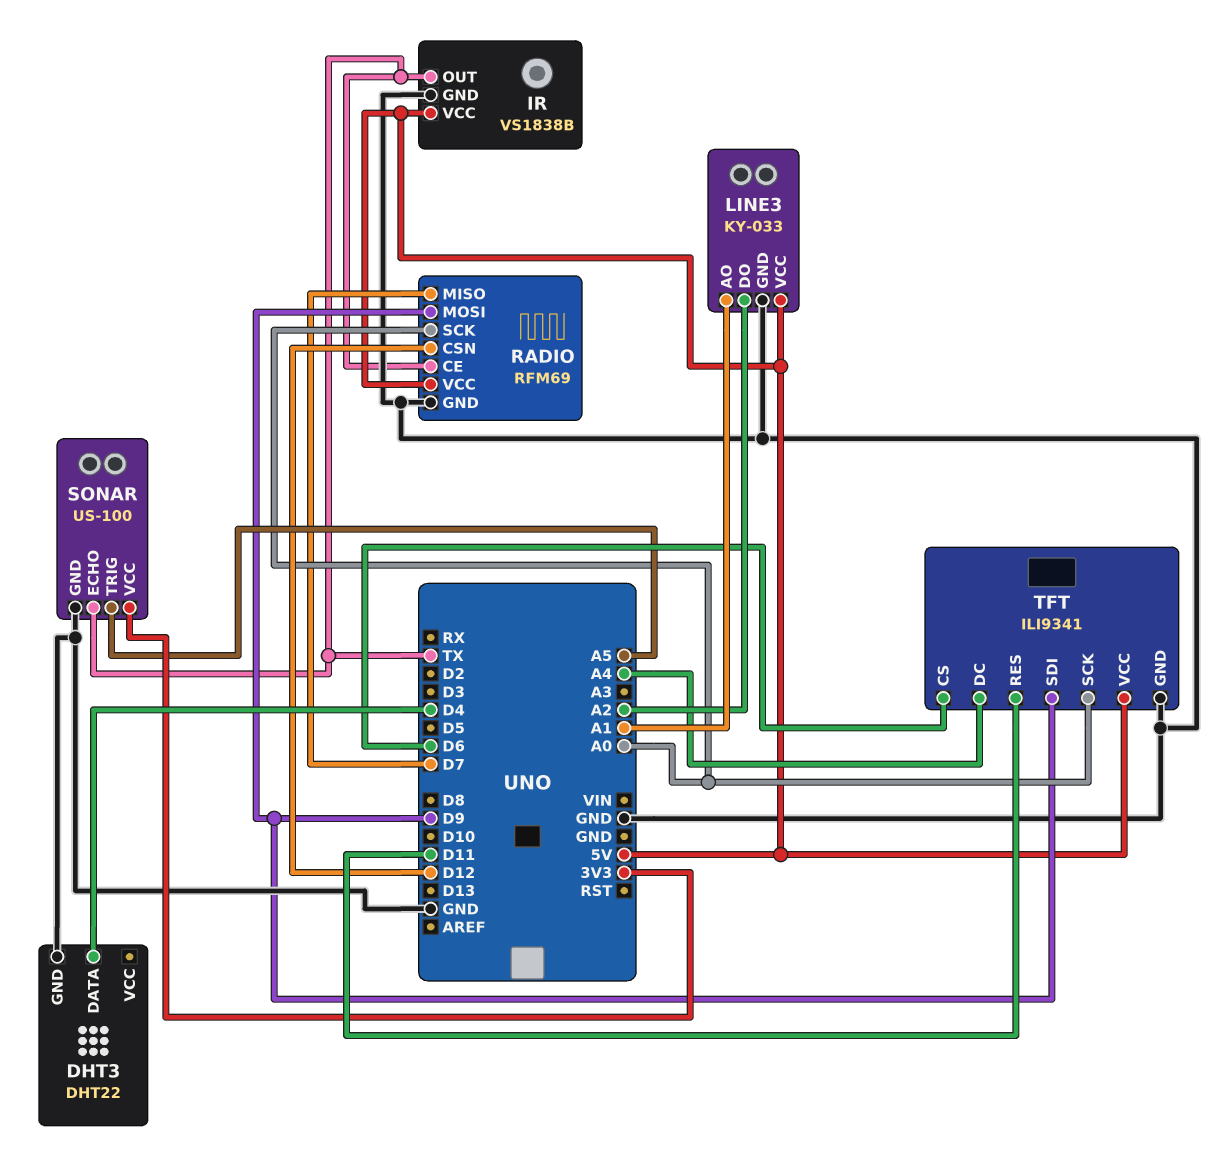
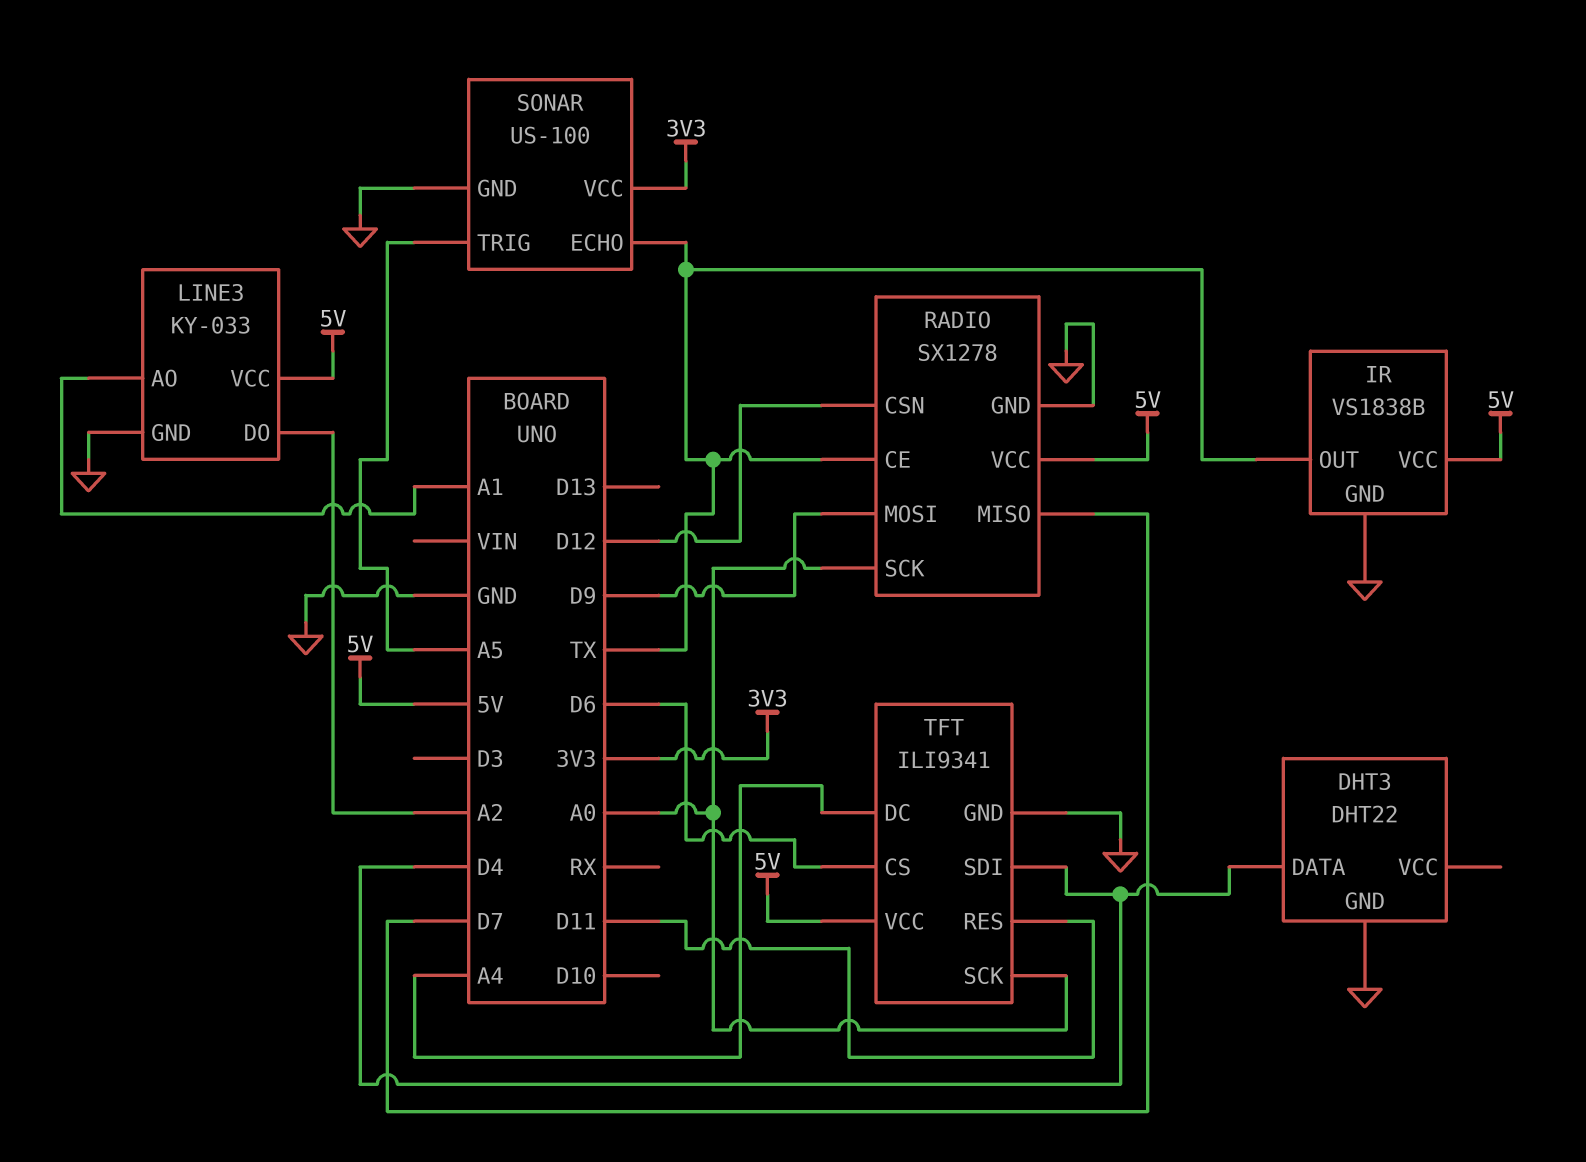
RADIO: RFM69 -> SX1278
TFT pin SDI: D9 -> D4

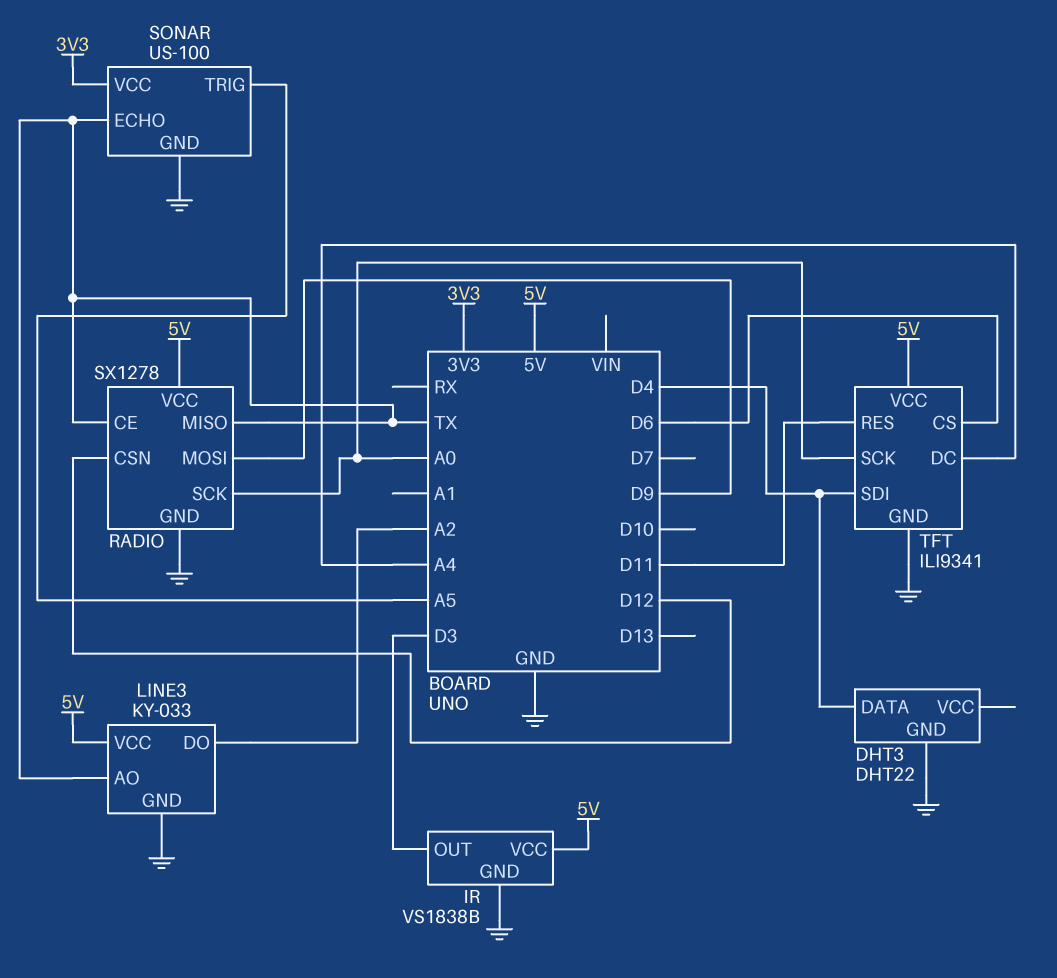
IR pin OUT: TX -> D3
LINE3 pin AO: A1 -> TX
RADIO pin MISO: D7 -> TX

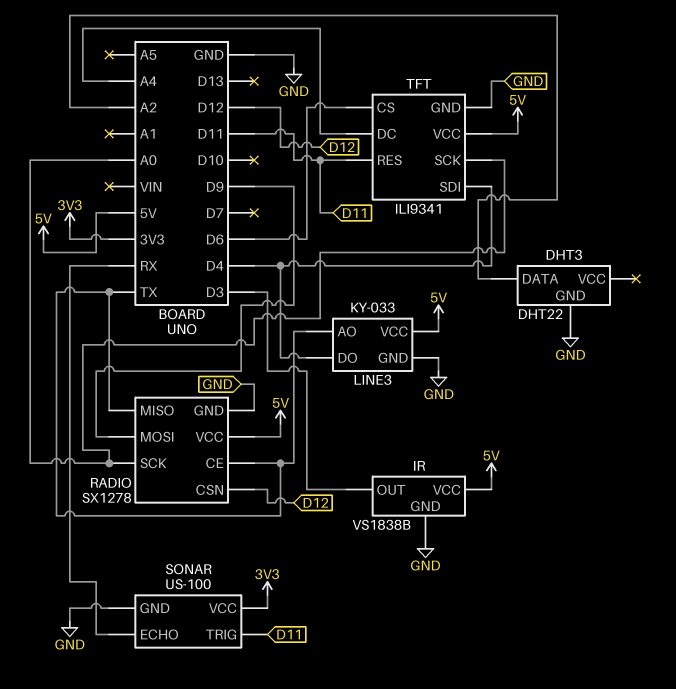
DHT3 pin DATA: D4 -> A2
LINE3 pin DO: A2 -> D4
SONAR pin ECHO: TX -> RX
SONAR pin TRIG: A5 -> D11

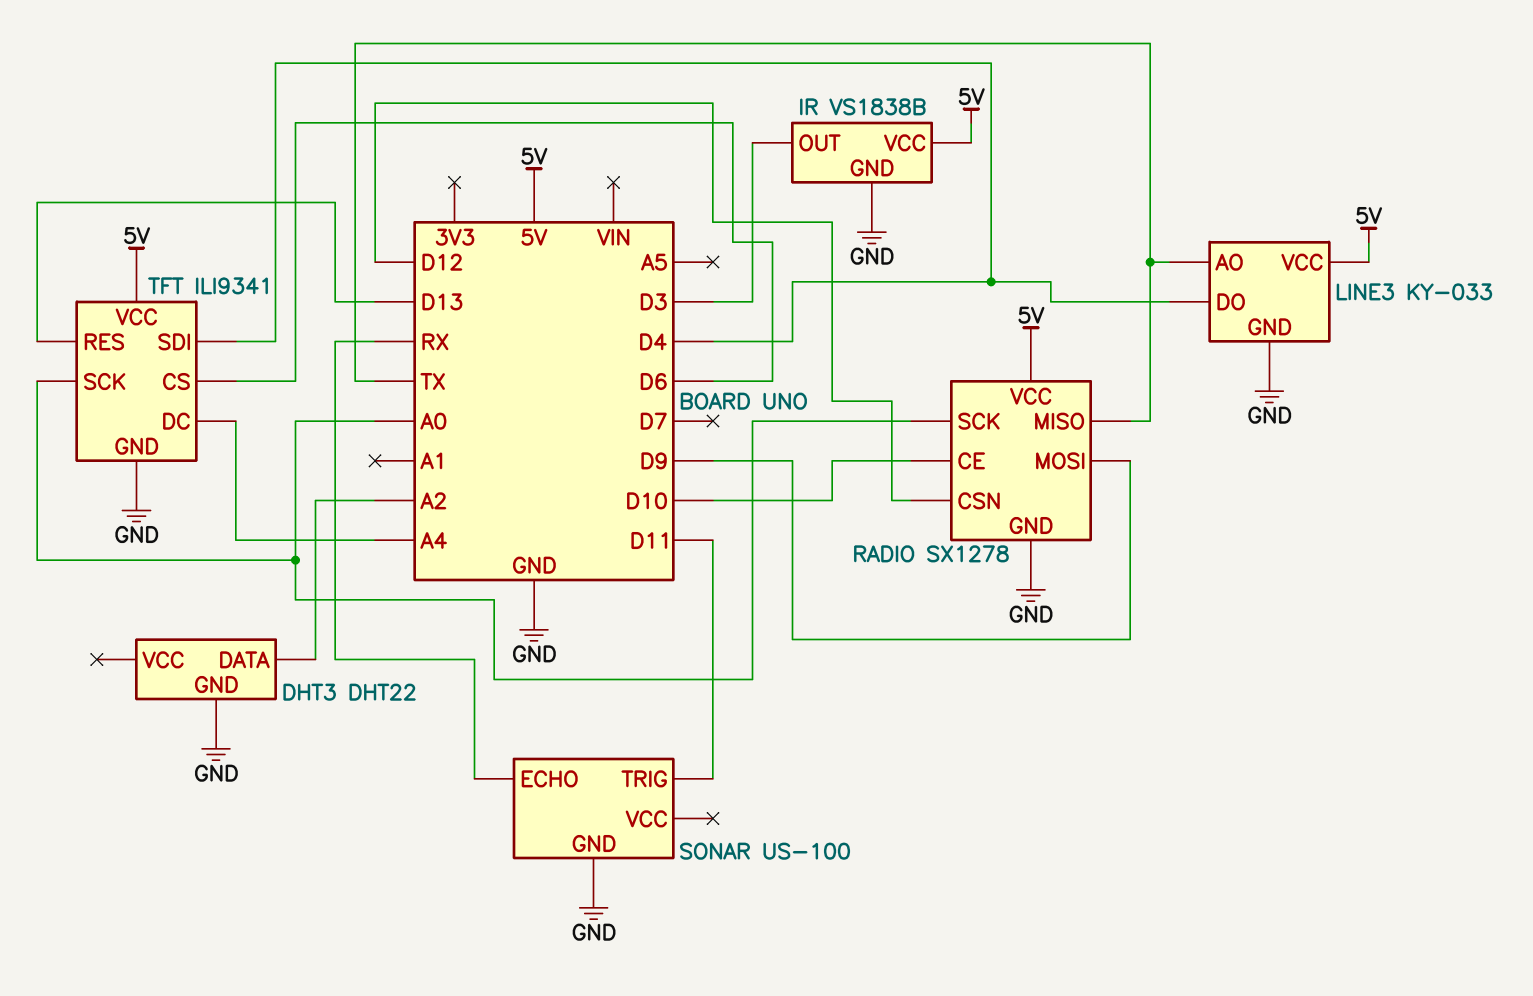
RADIO pin CE: TX -> D10
SONAR pin VCC: 3V3 -> none
TFT pin RES: D11 -> D13

